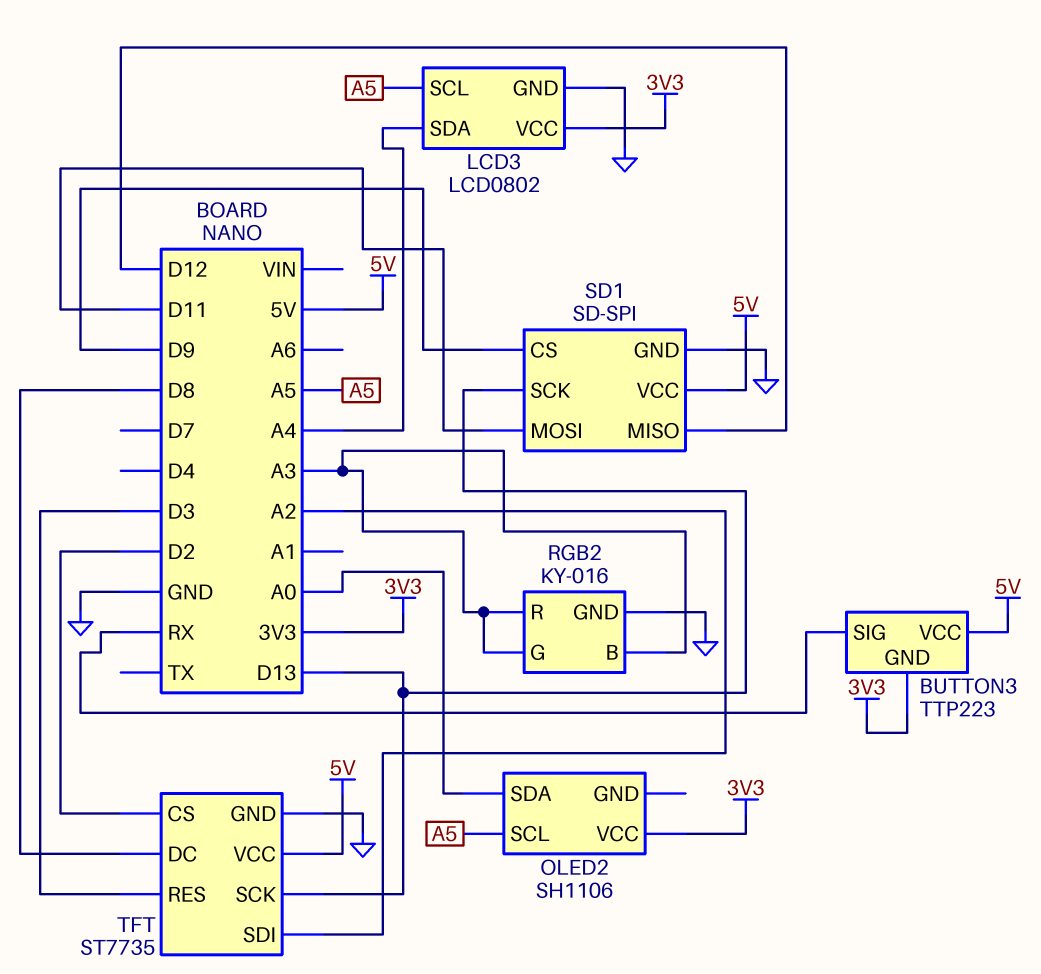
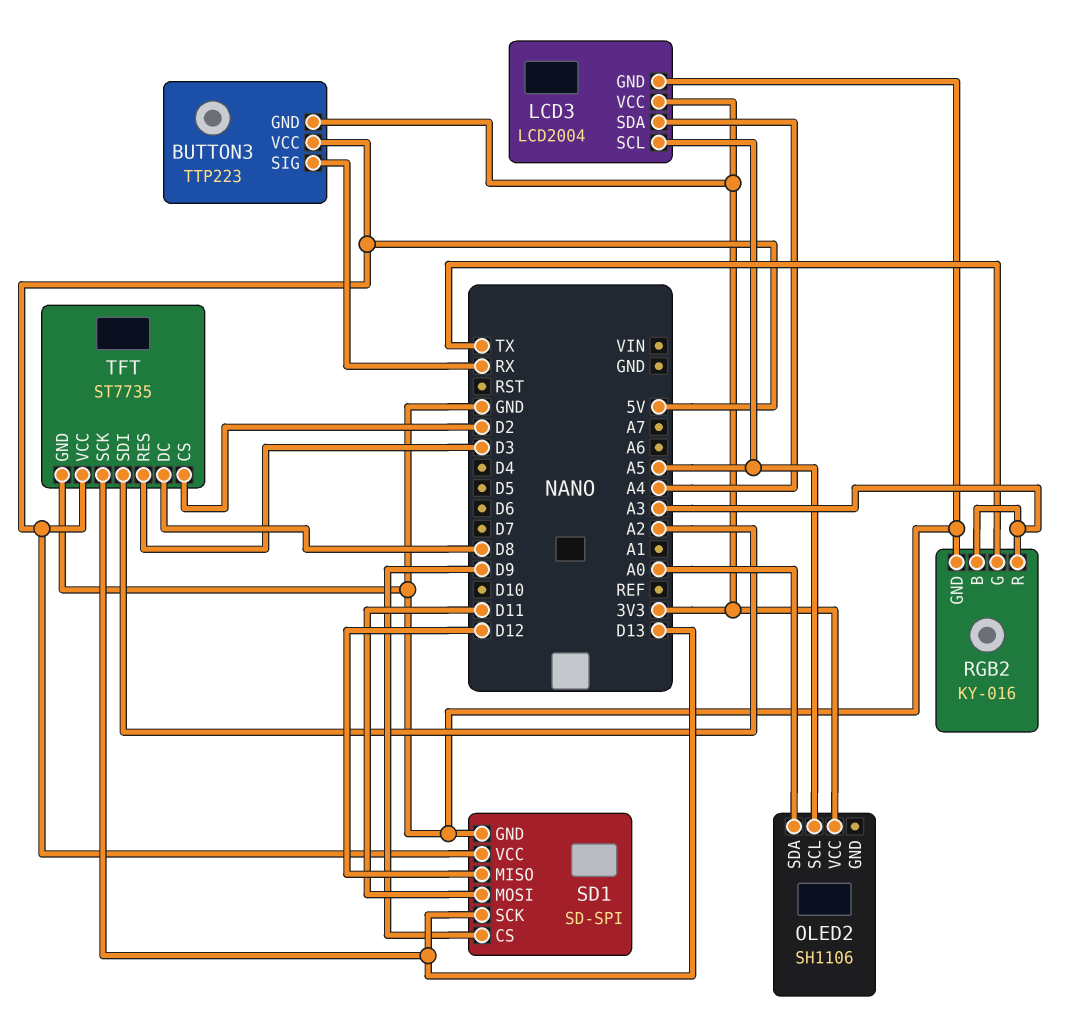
LCD3: LCD0802 -> LCD2004
RGB2 pin G: A3 -> TX

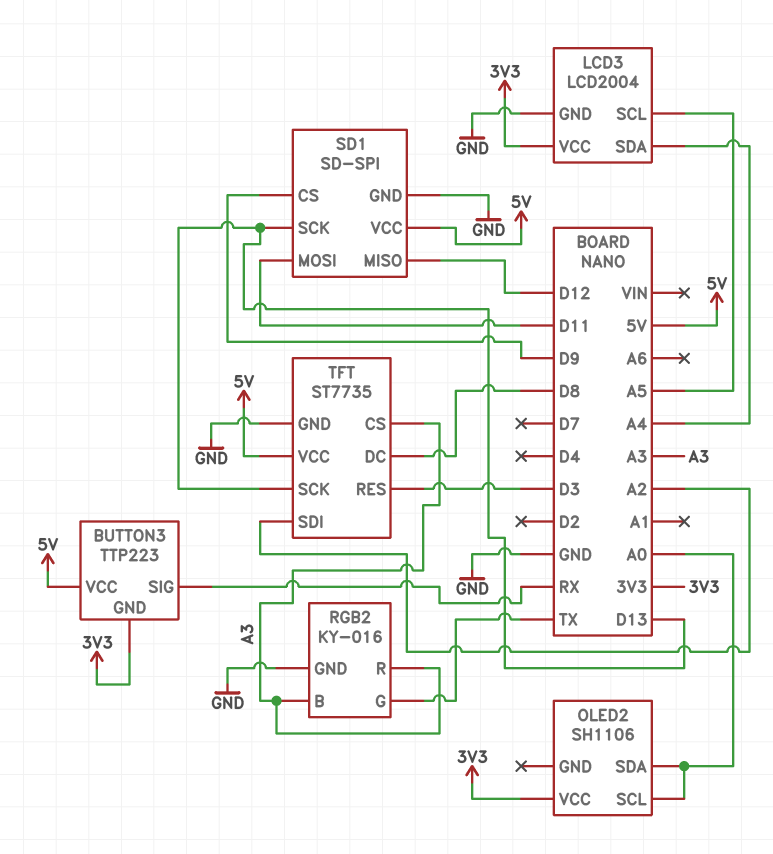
OLED2 pin SCL: A5 -> A0
TFT pin CS: D2 -> A3

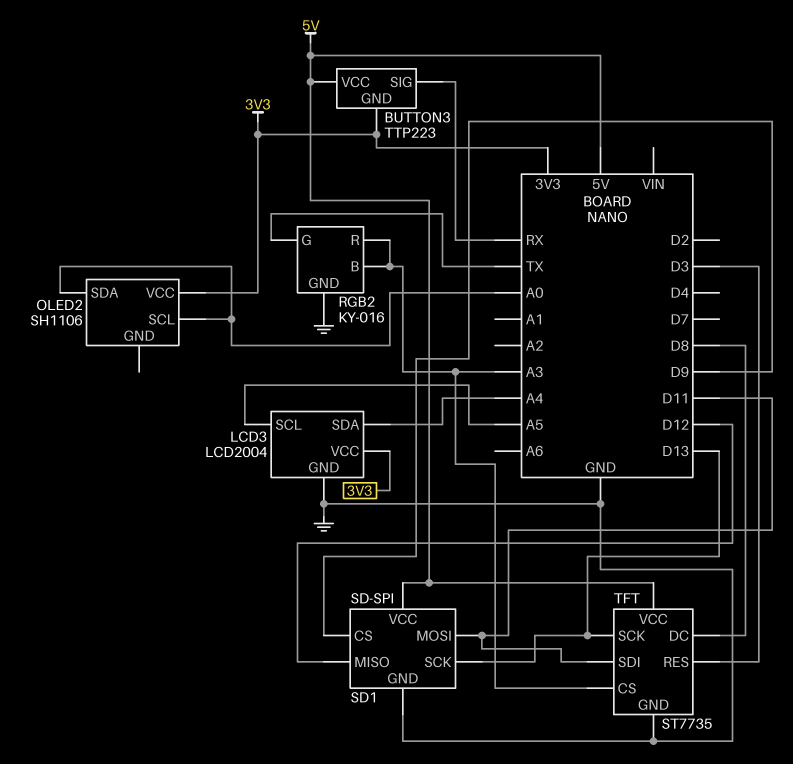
TFT pin SDI: A2 -> D11

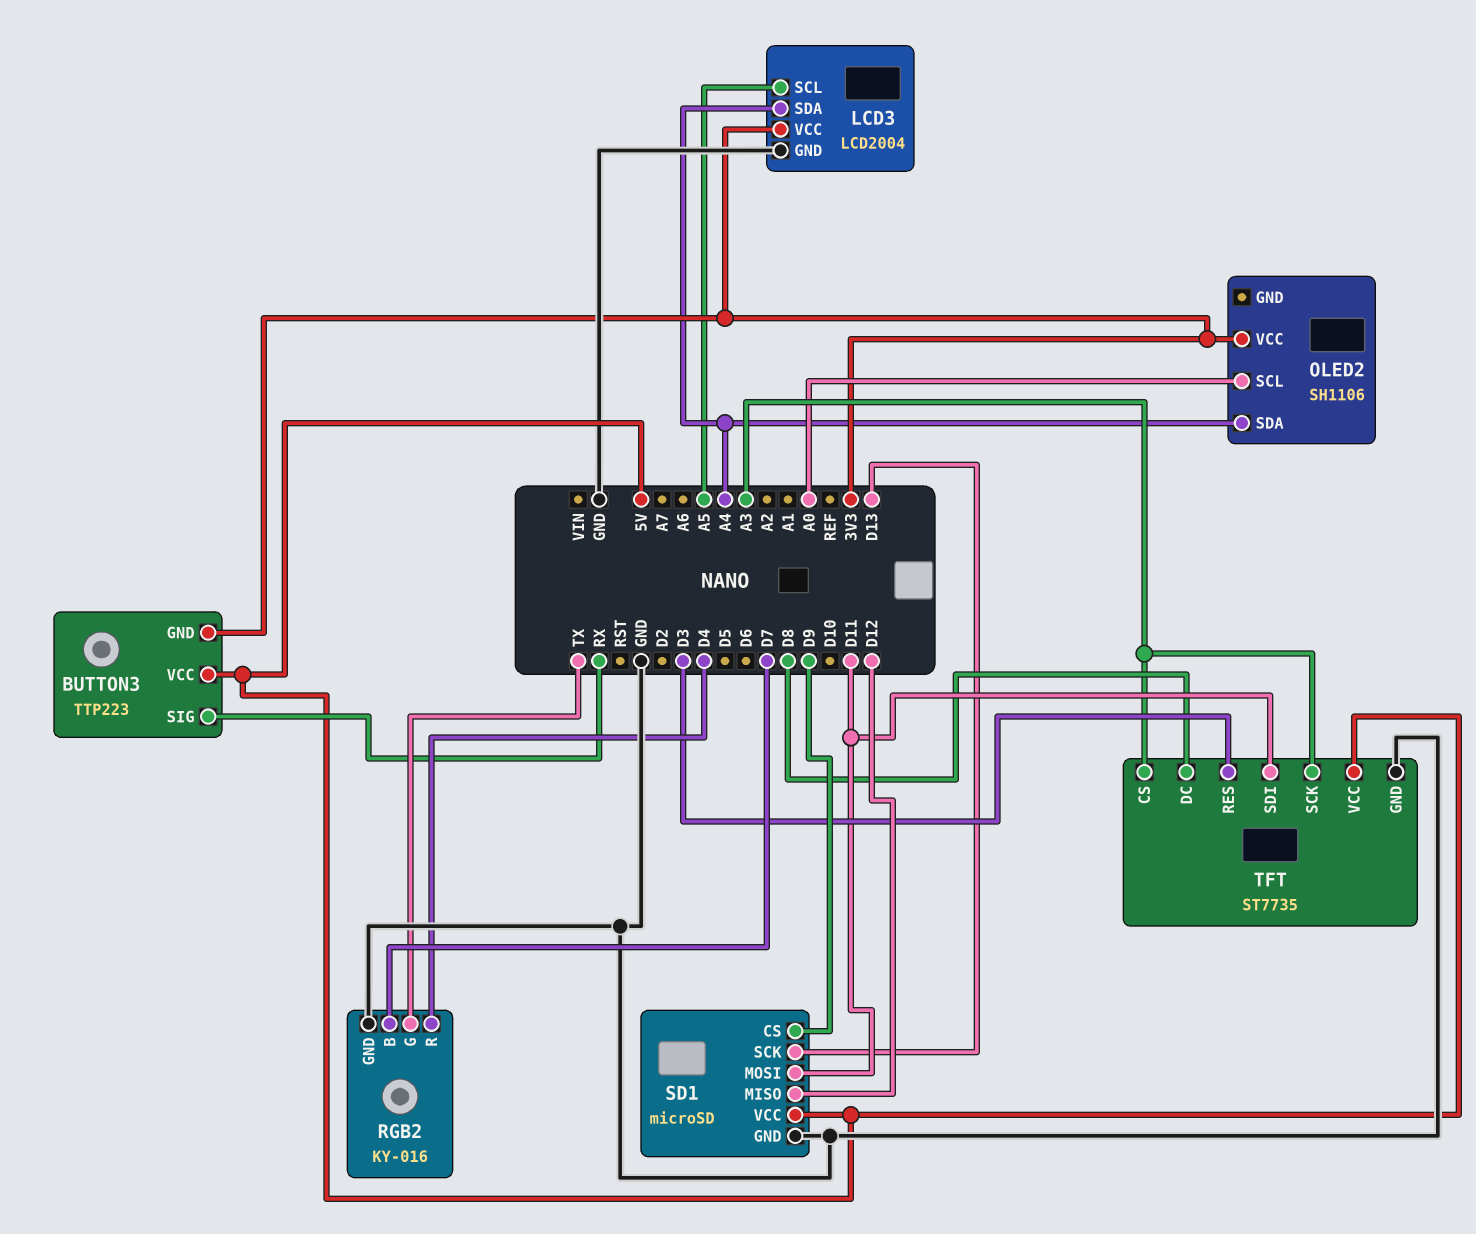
OLED2 pin SDA: A0 -> A4
RGB2 pin B: A3 -> D7
RGB2 pin R: A3 -> D4
SD1: SD-SPI -> microSD
TFT pin SCK: D13 -> A3

